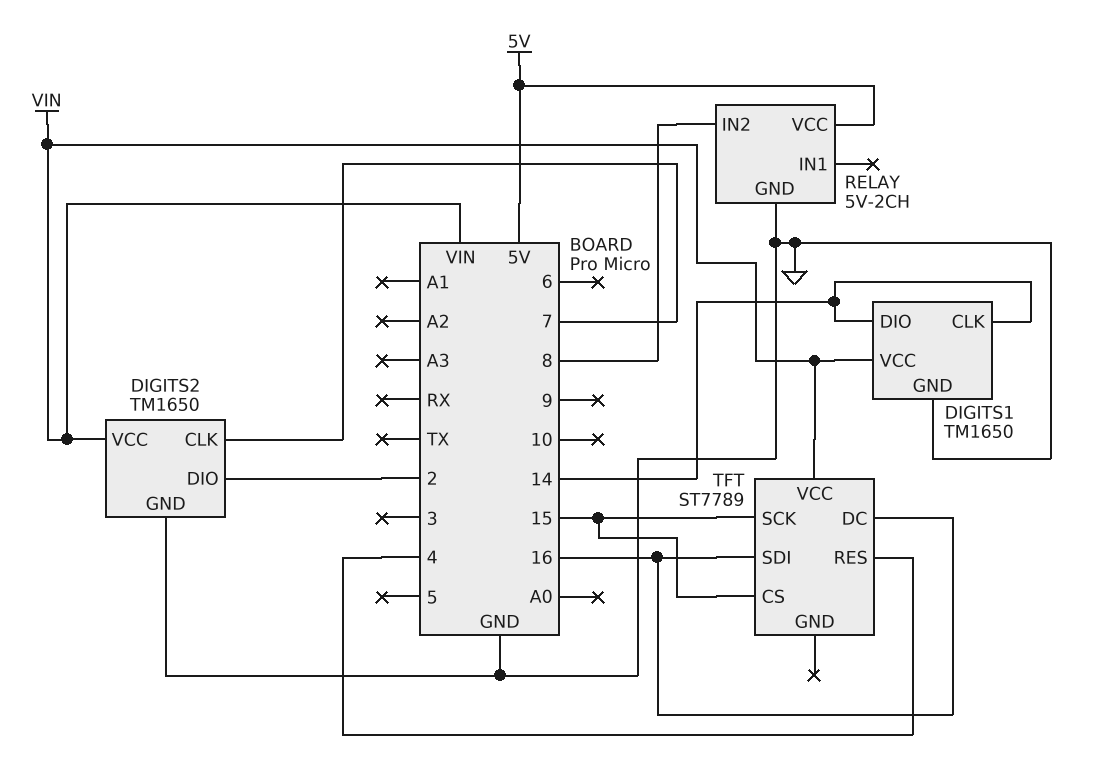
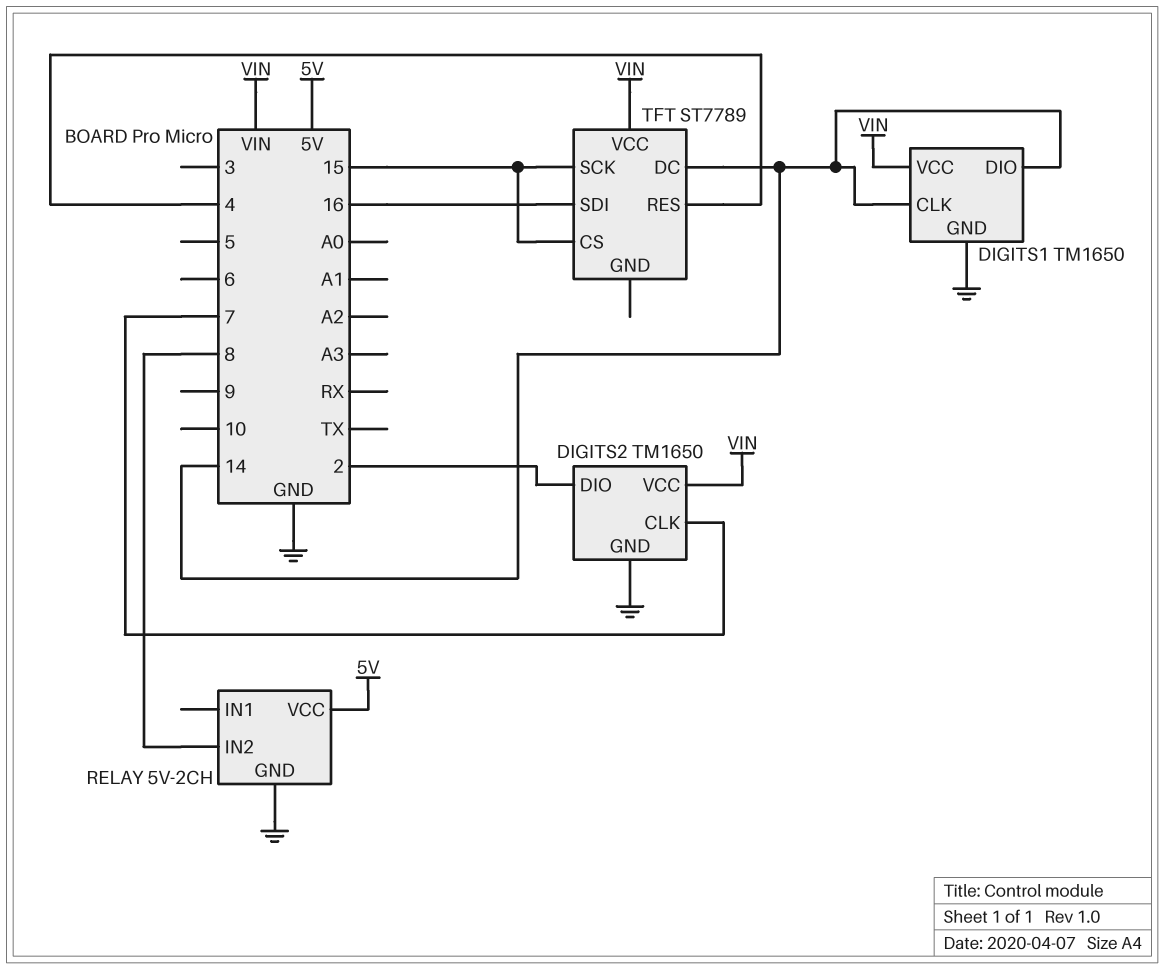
TFT pin DC: 16 -> 14

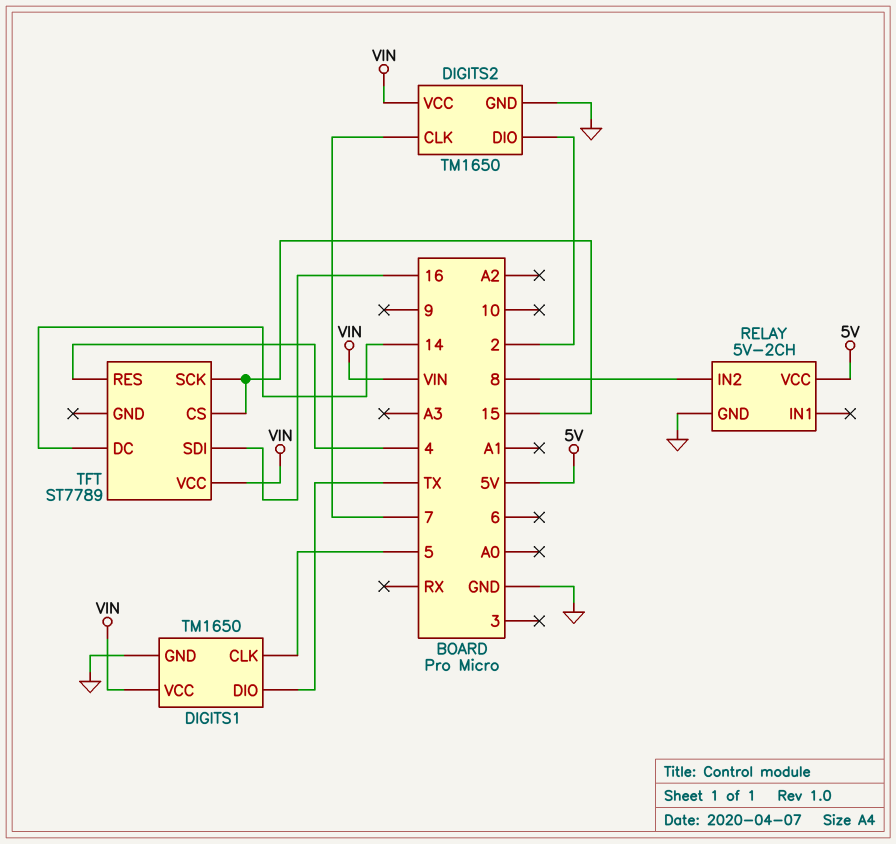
DIGITS1 pin CLK: 14 -> 5
DIGITS1 pin DIO: 14 -> TX

